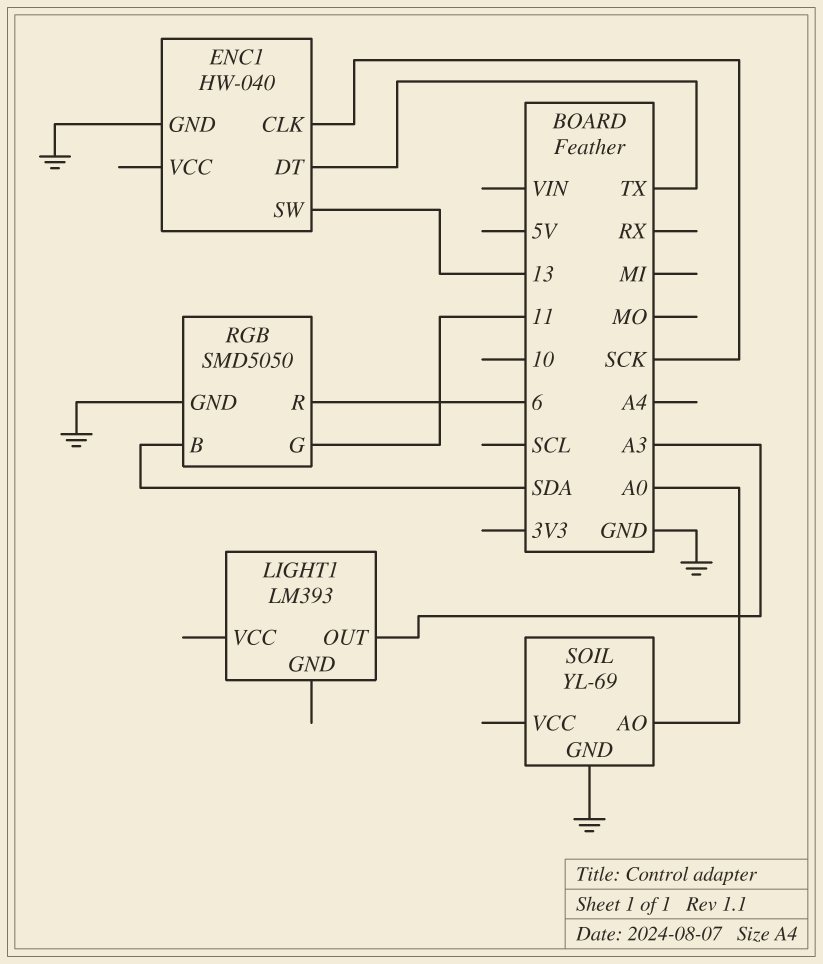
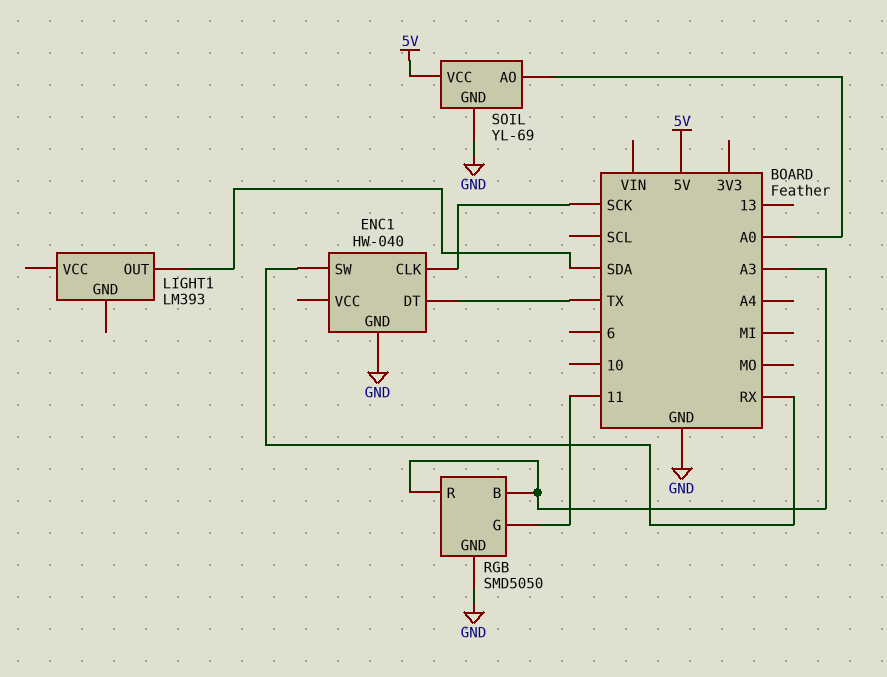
ENC1 pin SW: 13 -> RX
LIGHT1 pin OUT: A3 -> SDA
RGB pin B: SDA -> A3
RGB pin R: 6 -> A3
SOIL pin VCC: none -> 5V

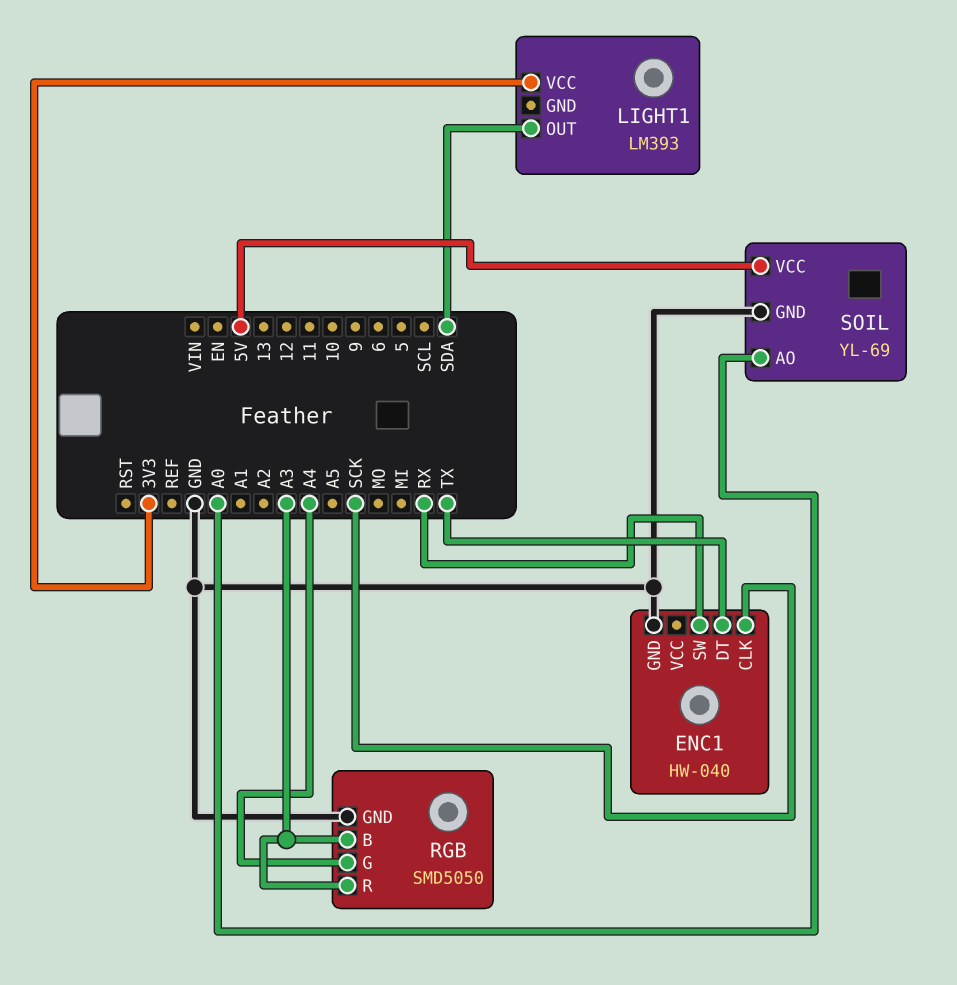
LIGHT1 pin VCC: none -> 3V3
RGB pin G: 11 -> A4

